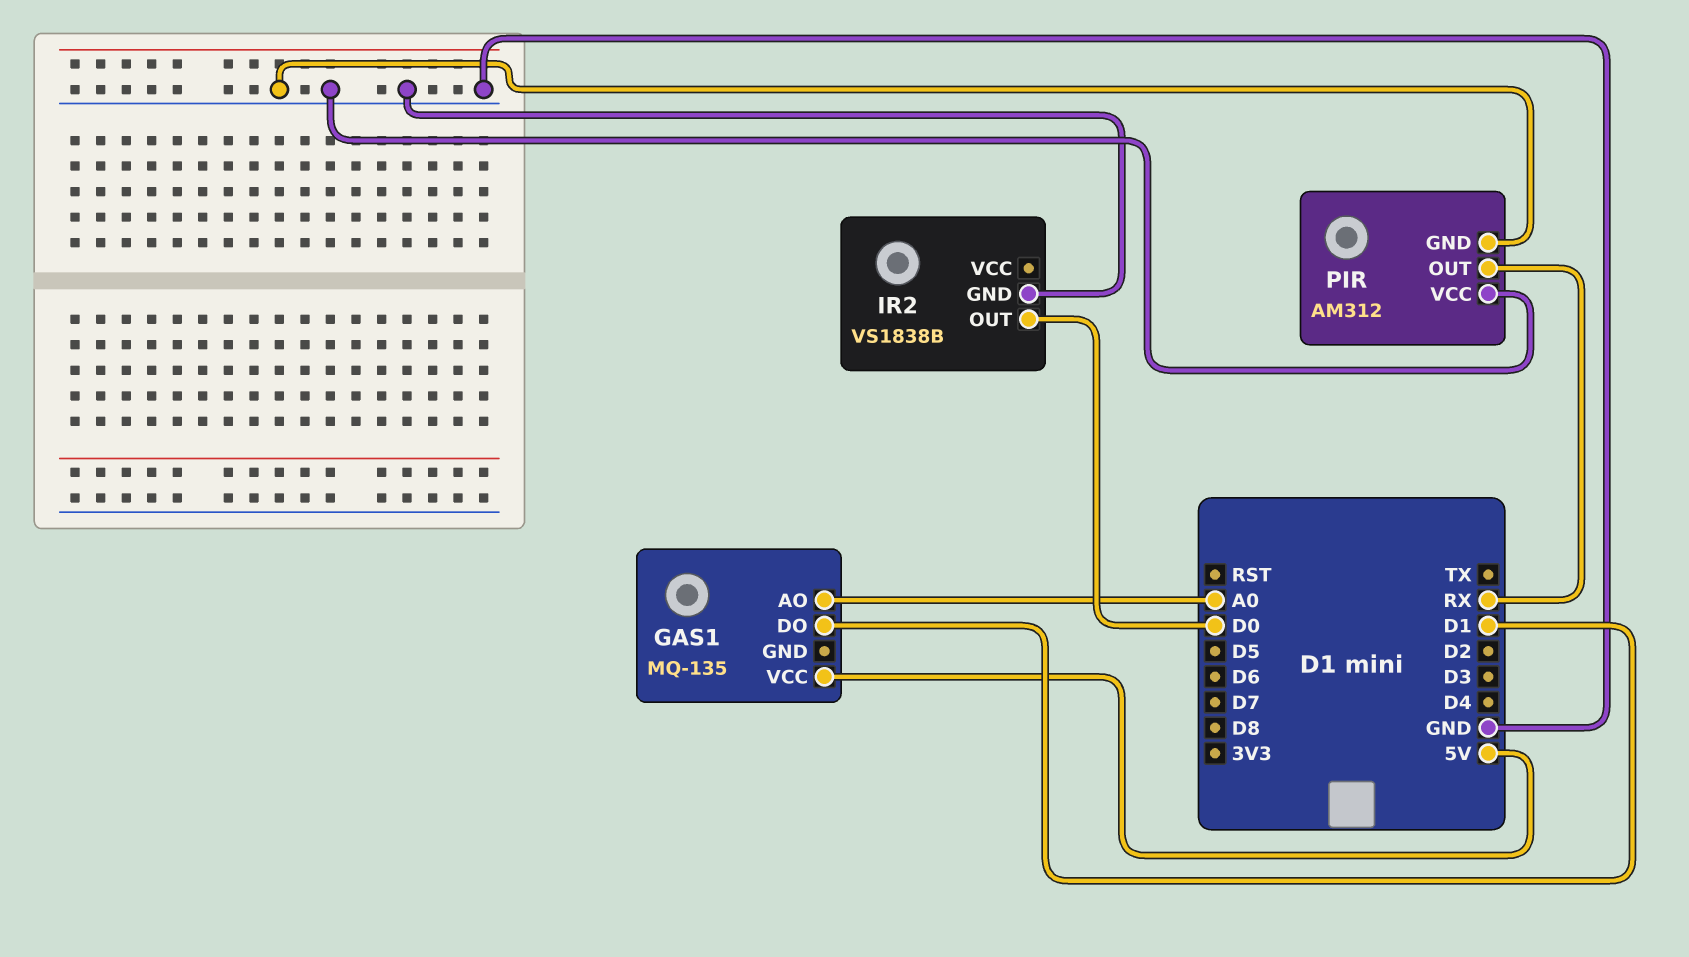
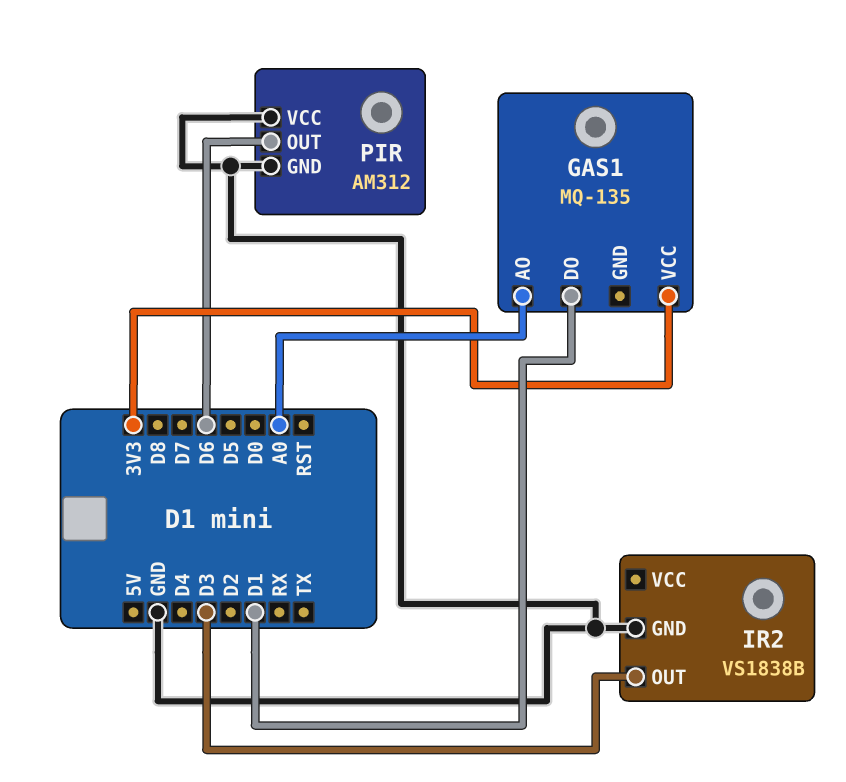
GAS1 pin VCC: 5V -> 3V3
IR2 pin OUT: D0 -> D3
PIR pin OUT: RX -> D6

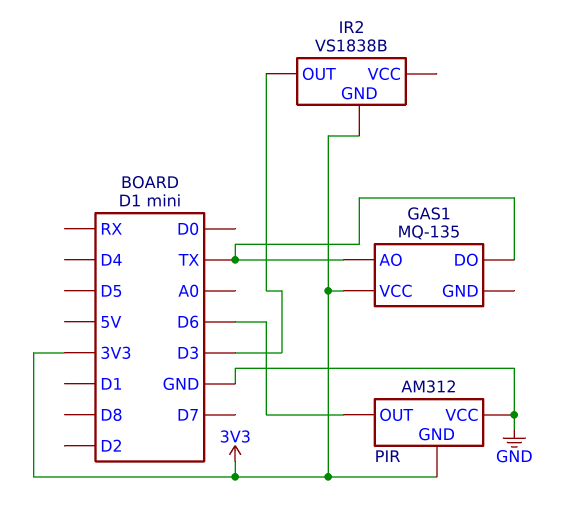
GAS1 pin AO: A0 -> TX
GAS1 pin DO: D1 -> TX
IR2 pin GND: GND -> 3V3
PIR pin GND: GND -> 3V3

